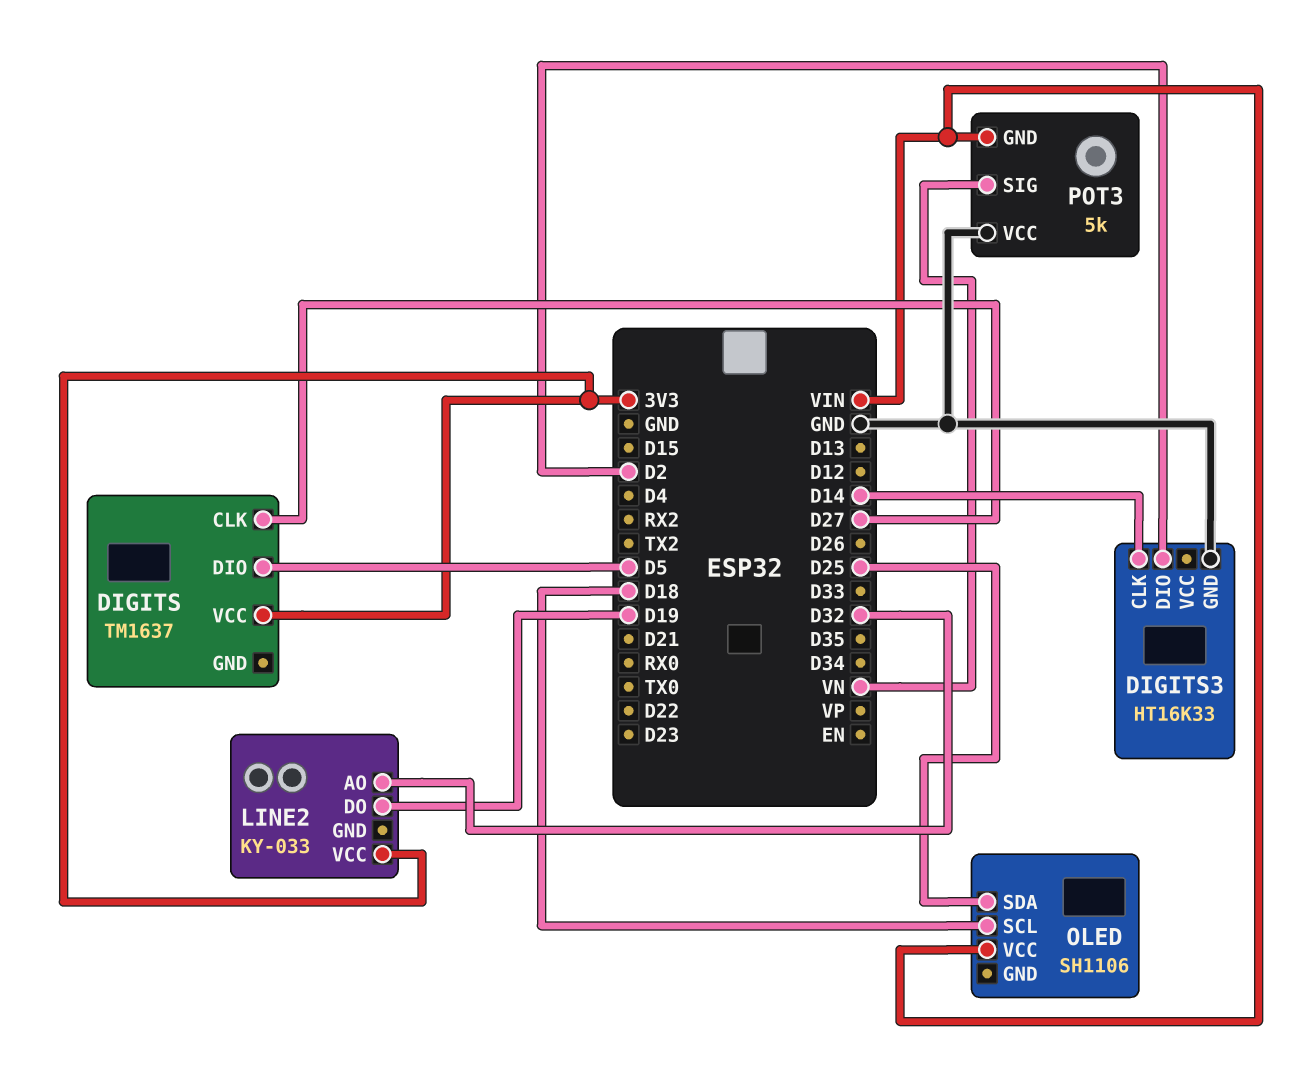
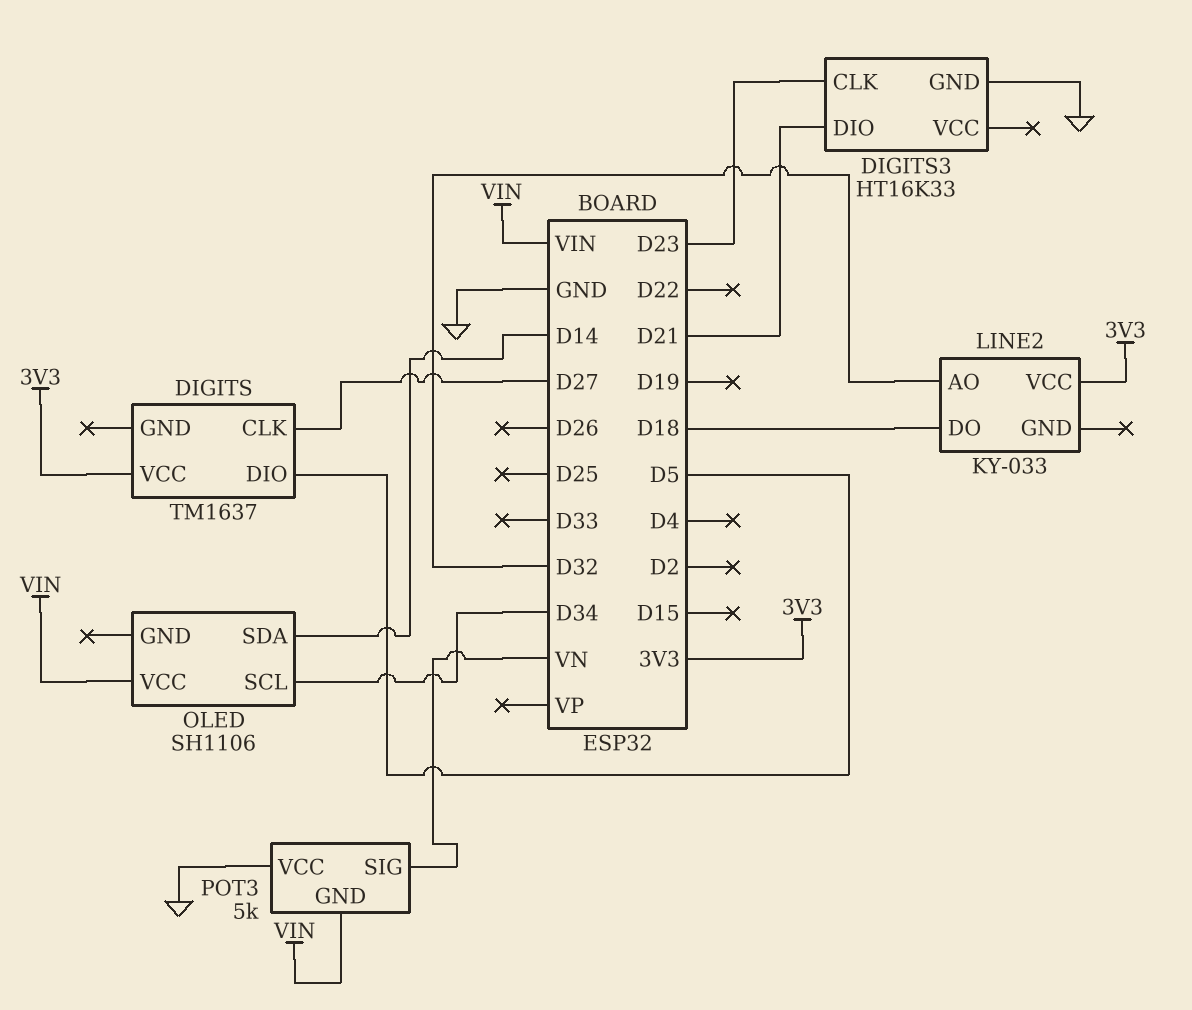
DIGITS3 pin CLK: D14 -> D23
DIGITS3 pin DIO: D2 -> D21
LINE2 pin DO: D19 -> D18
OLED pin SCL: D18 -> D34
OLED pin SDA: D25 -> D14

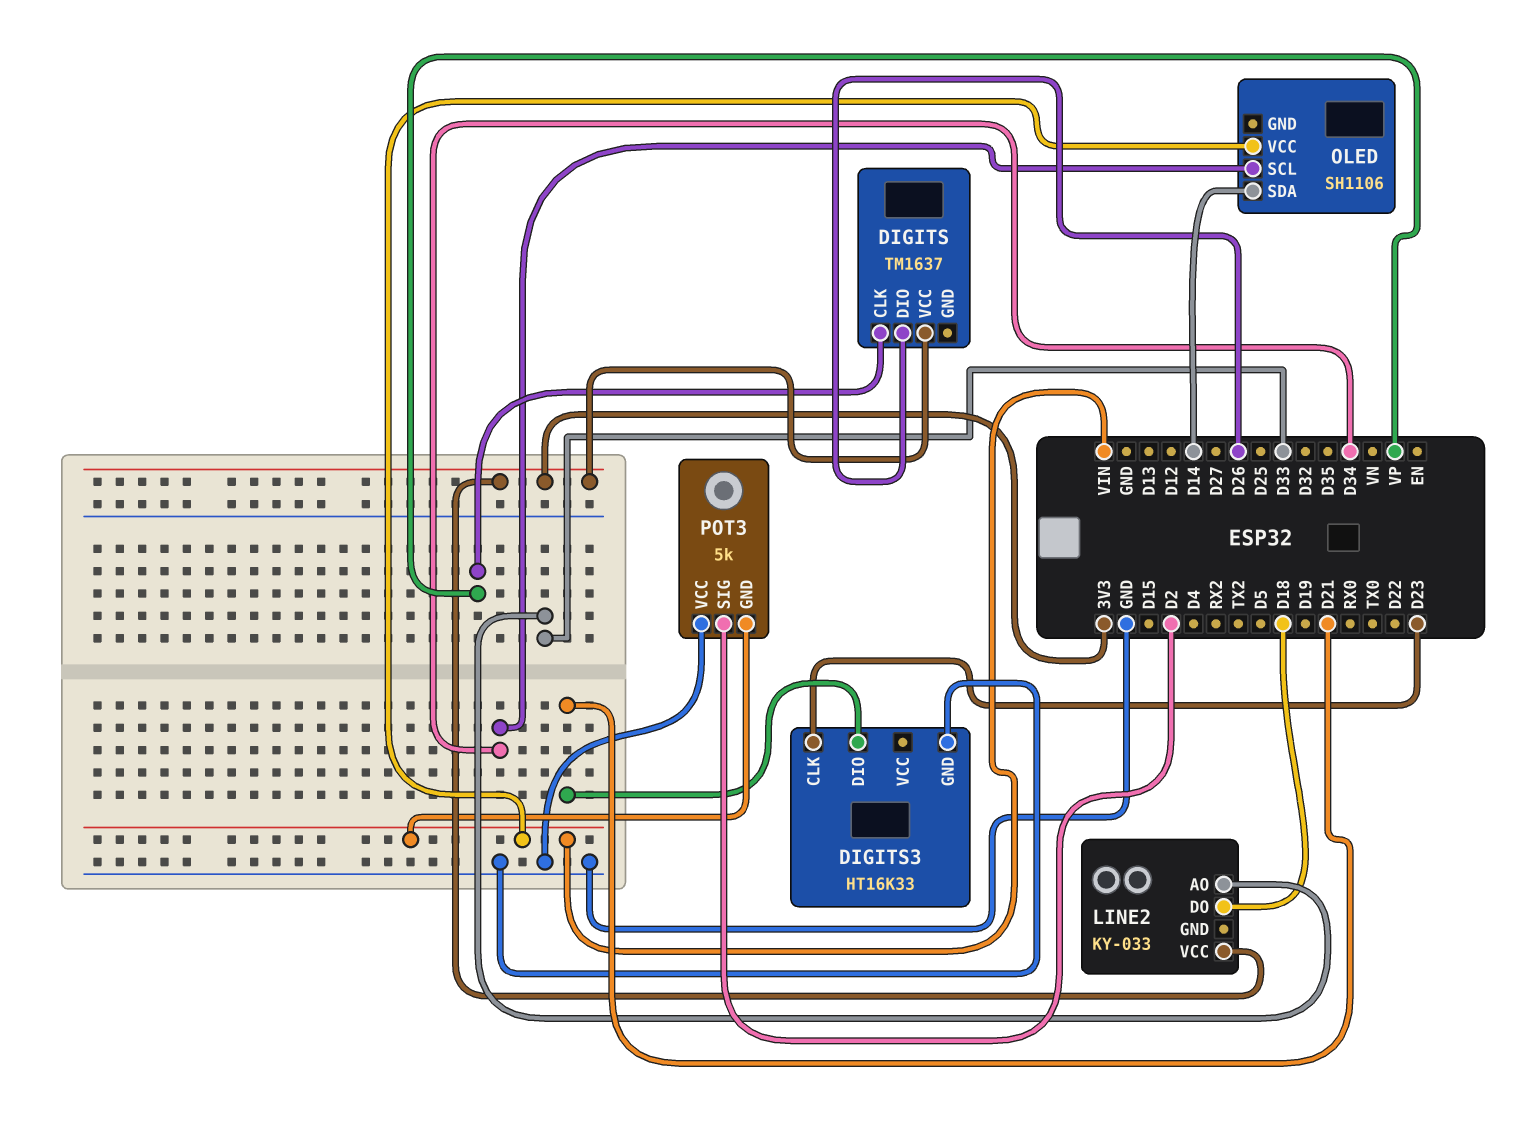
DIGITS pin CLK: D27 -> VP
DIGITS pin DIO: D5 -> D26
LINE2 pin AO: D32 -> D33
POT3 pin SIG: VN -> D2

